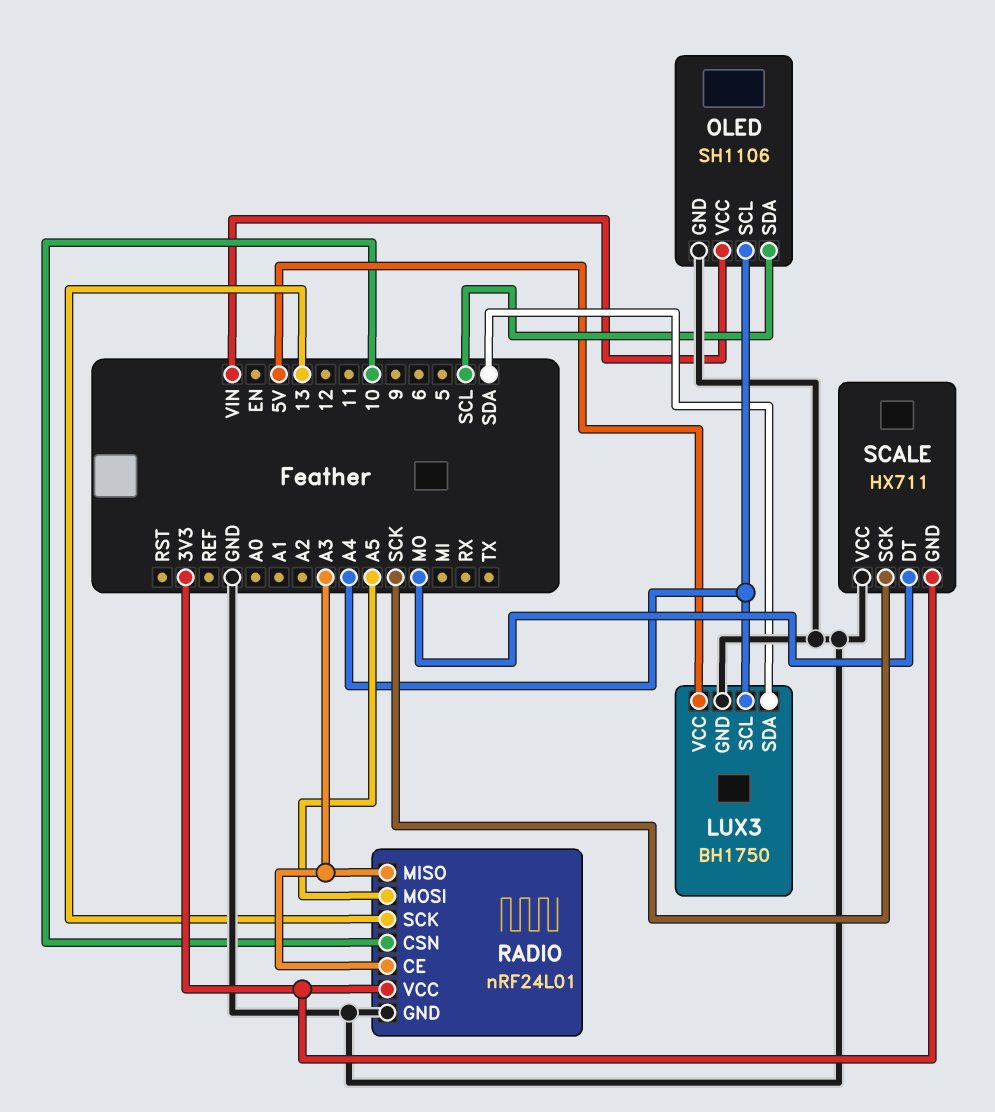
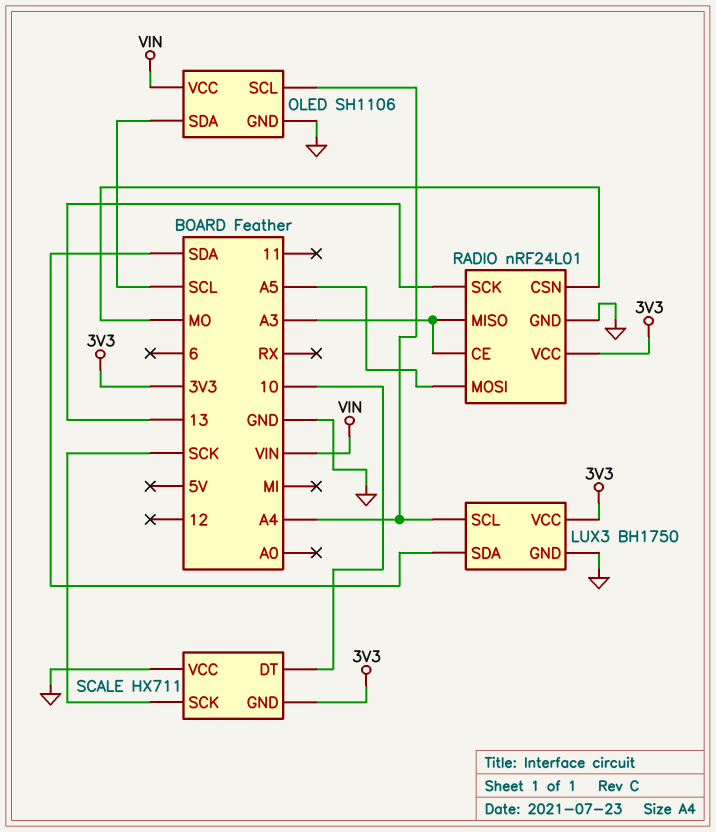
LUX3 pin VCC: 5V -> 3V3
RADIO pin CSN: 10 -> MO
SCALE pin DT: MO -> 10

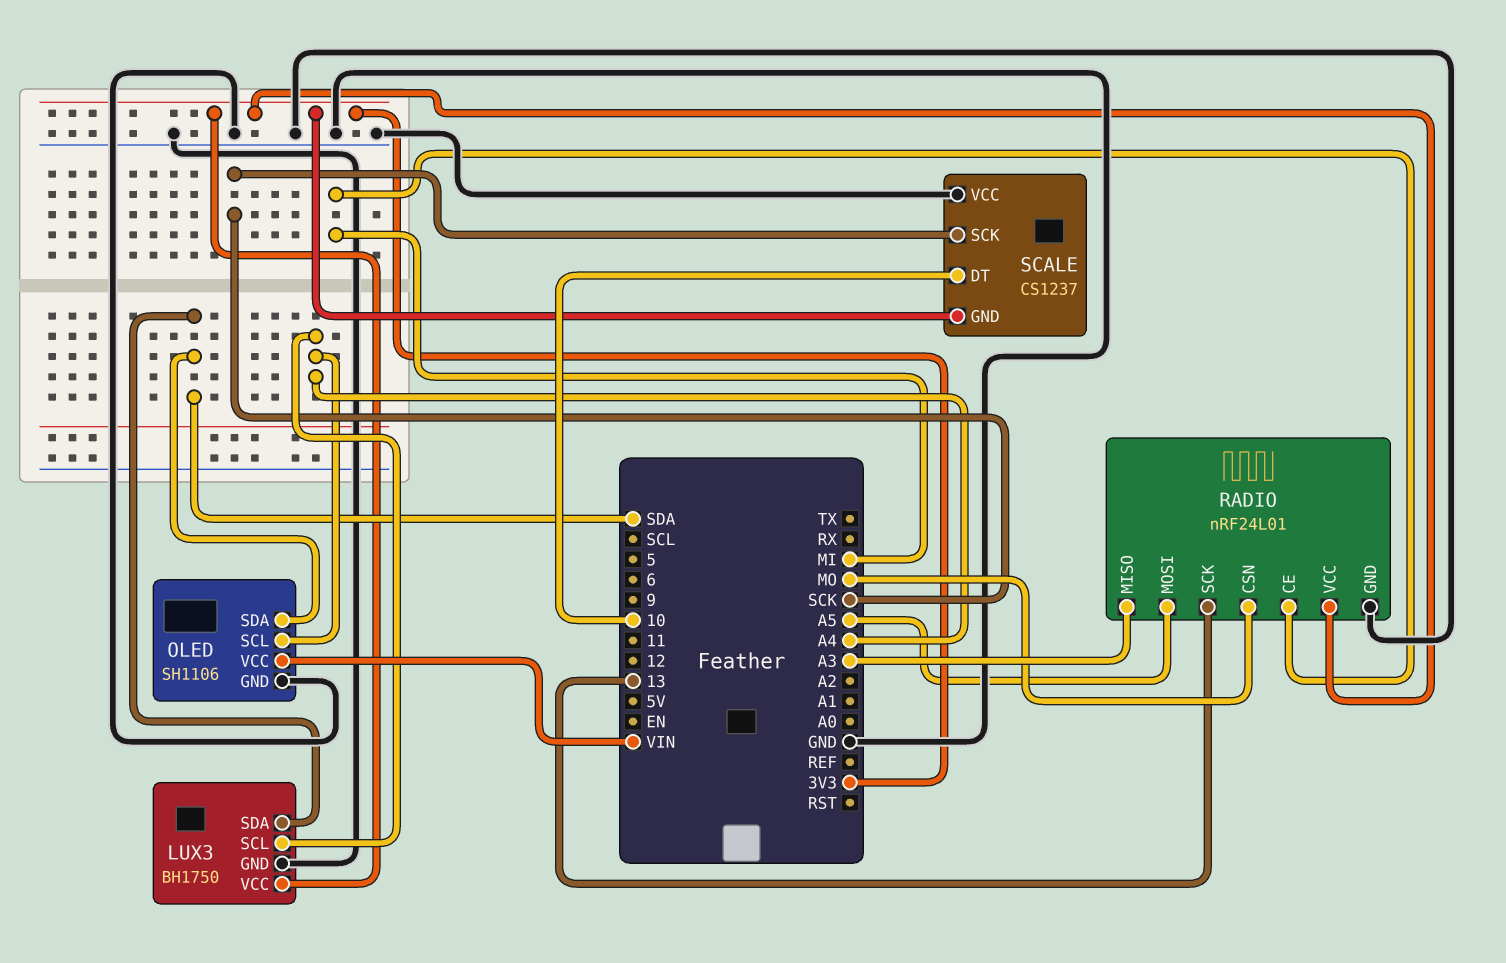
OLED pin SDA: SCL -> SDA
RADIO pin CE: A3 -> MI
SCALE: HX711 -> CS1237

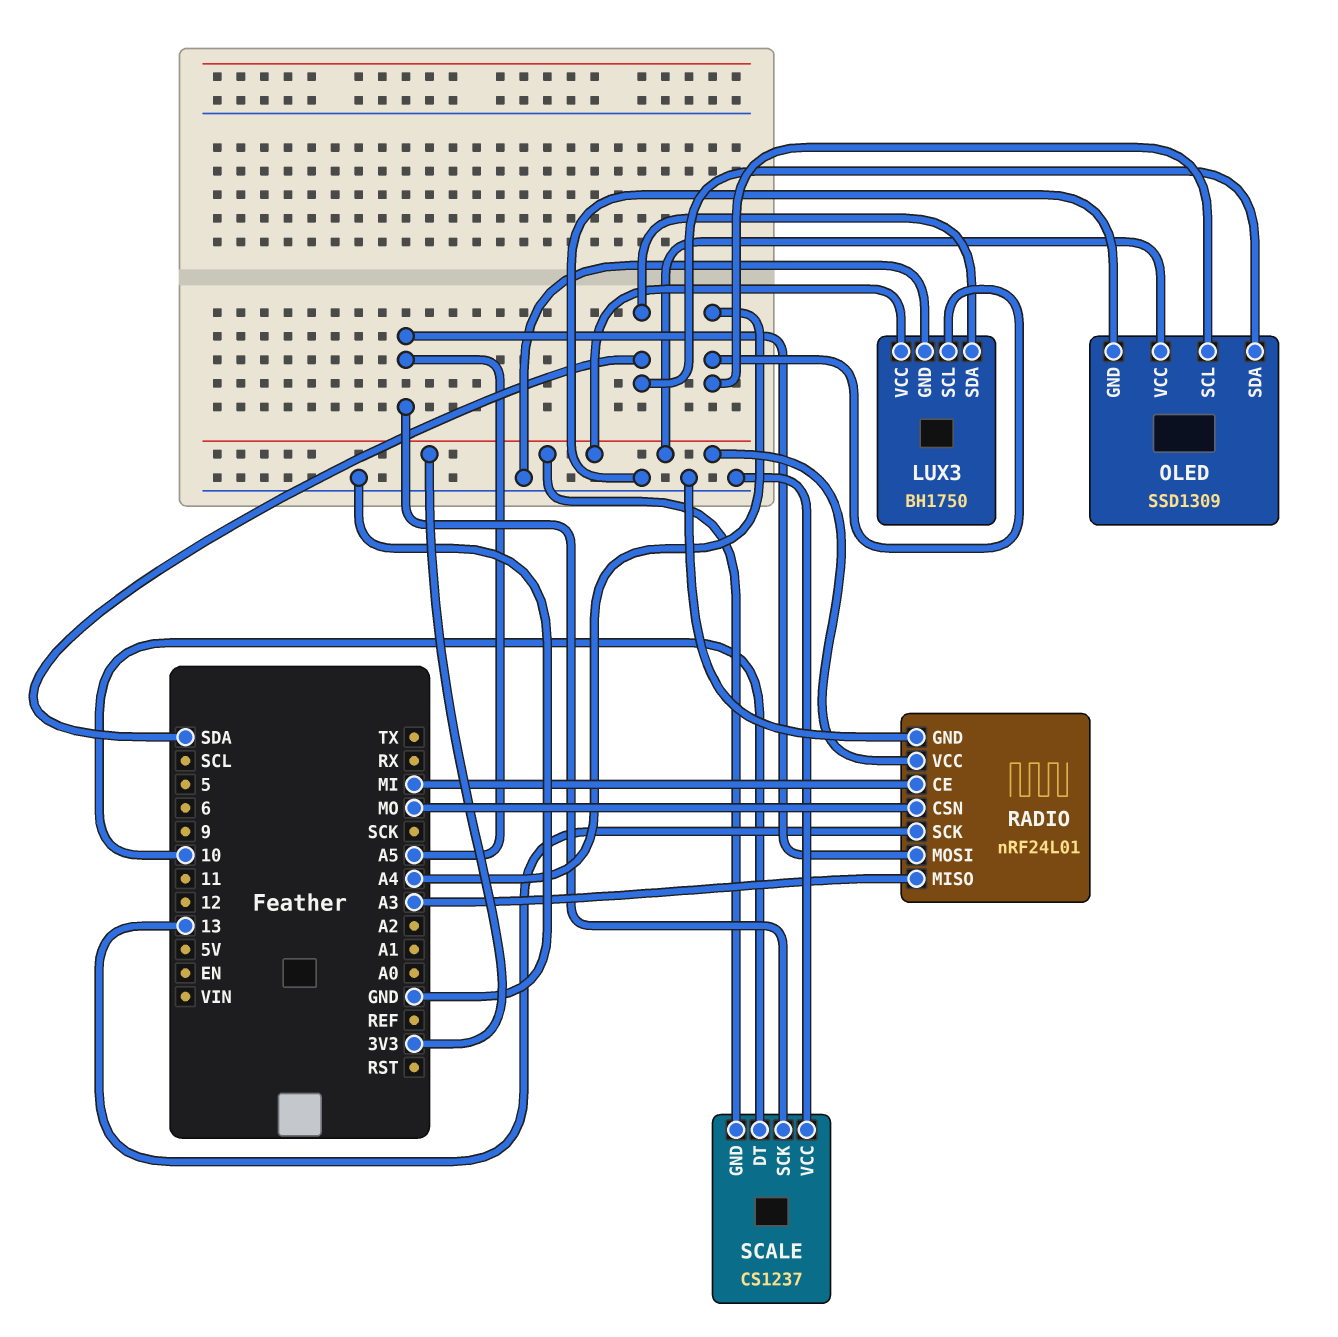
OLED: SH1106 -> SSD1309
OLED pin VCC: VIN -> 3V3
SCALE pin SCK: SCK -> A5

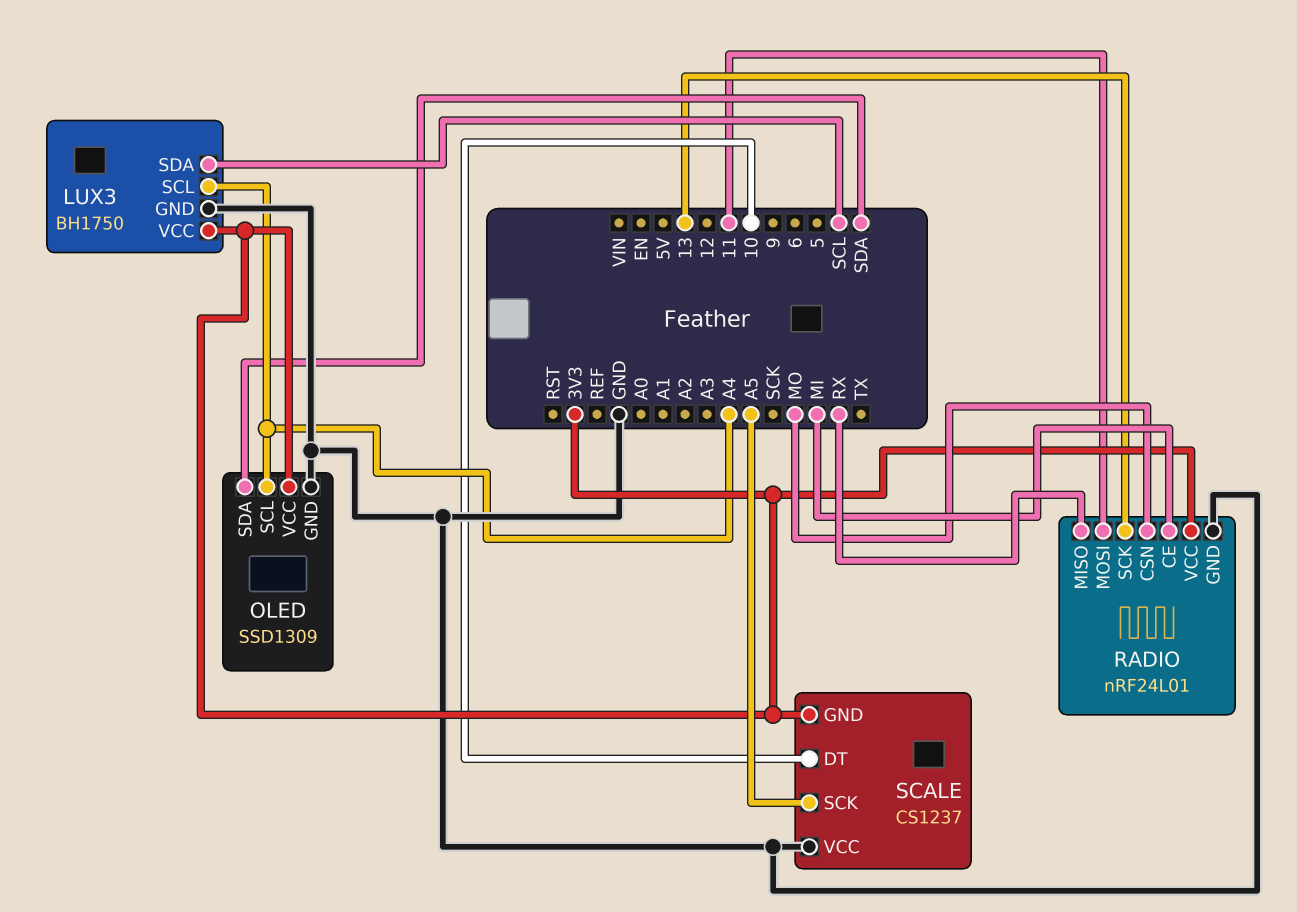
LUX3 pin SDA: SDA -> SCL
RADIO pin MISO: A3 -> RX
RADIO pin MOSI: A5 -> 11

